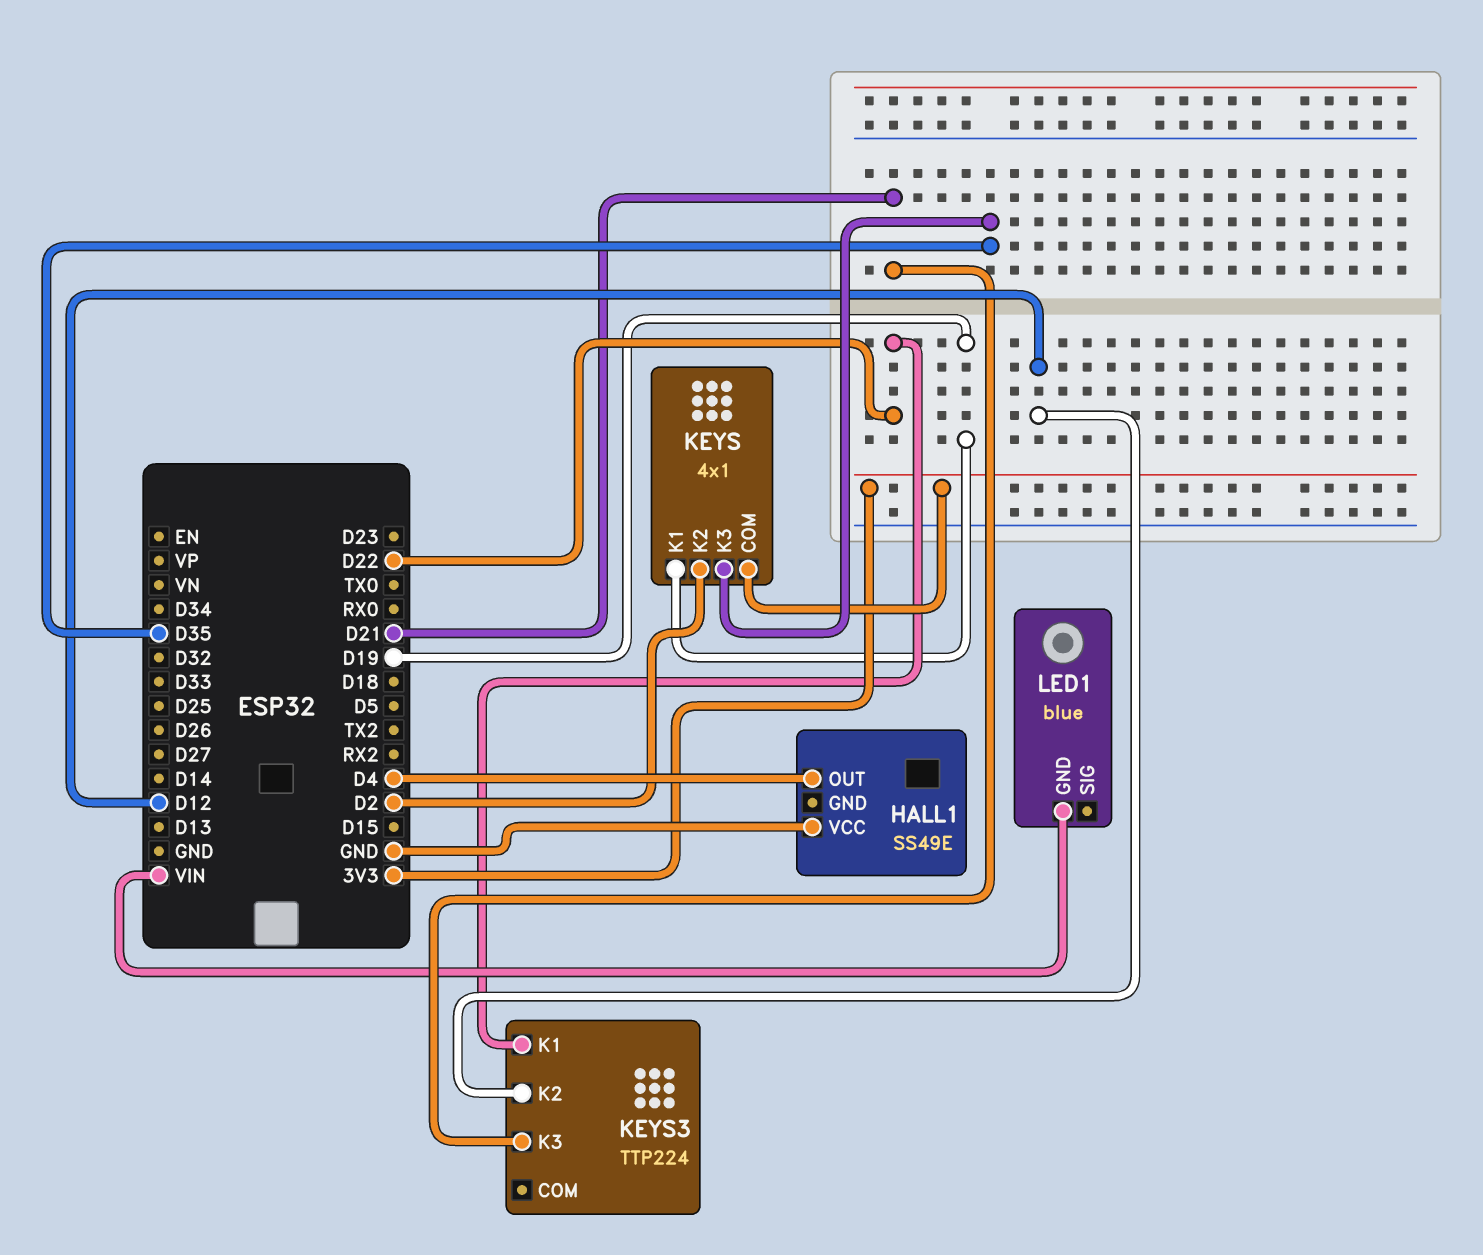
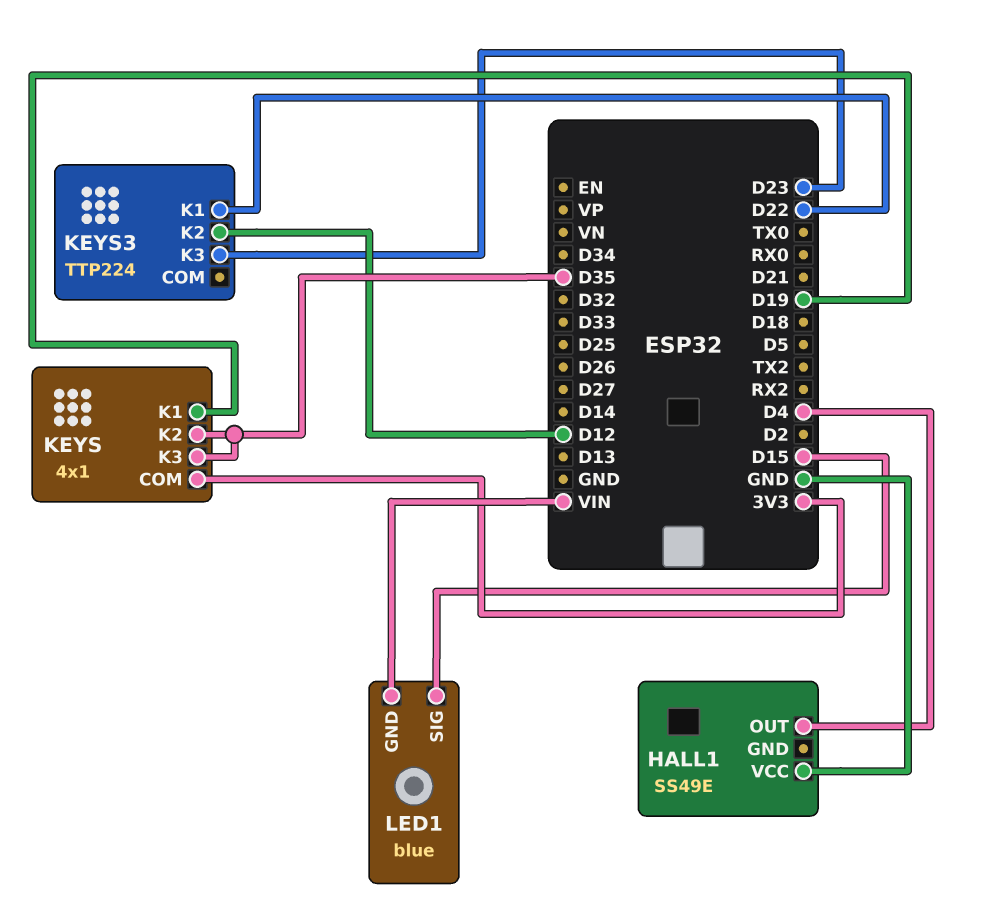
KEYS pin K2: D2 -> D35
KEYS3 pin K3: D21 -> D23
LED1 pin SIG: none -> D15

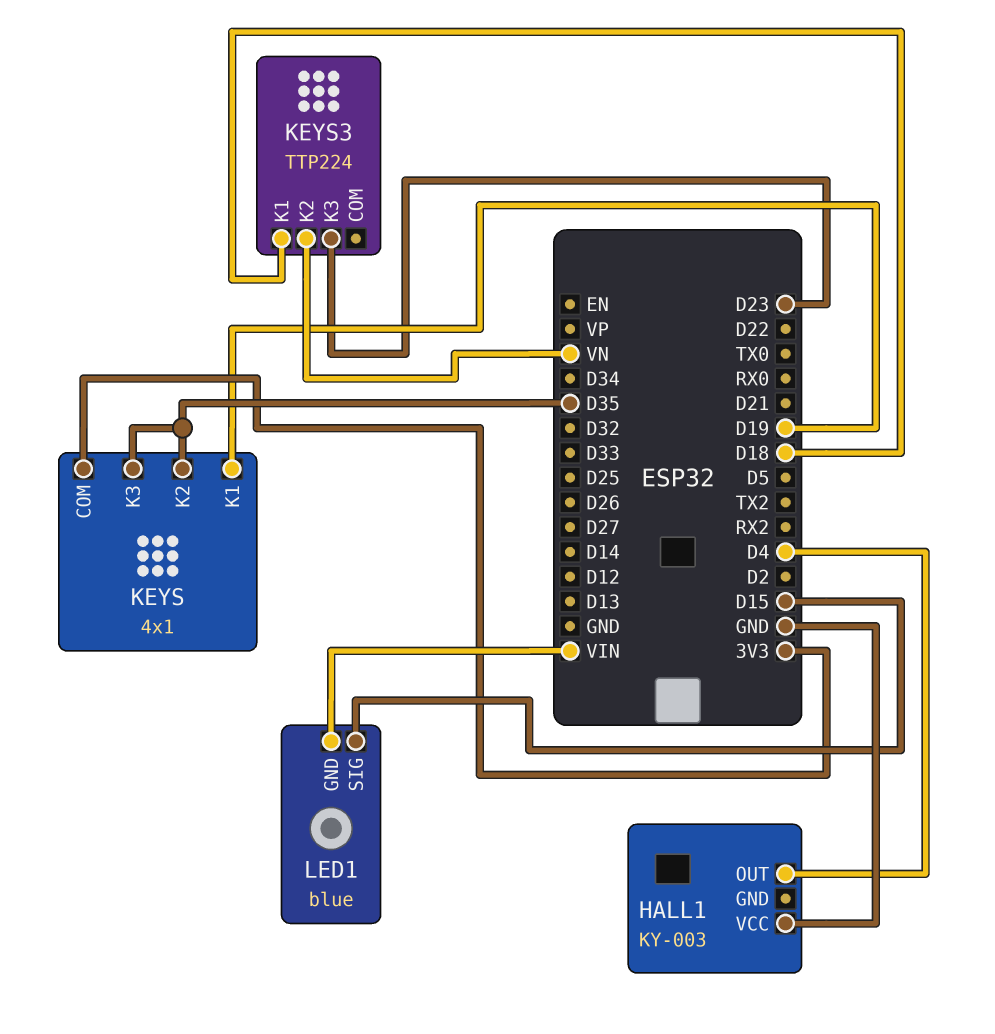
HALL1: SS49E -> KY-003
KEYS3 pin K1: D22 -> D18
KEYS3 pin K2: D12 -> VN

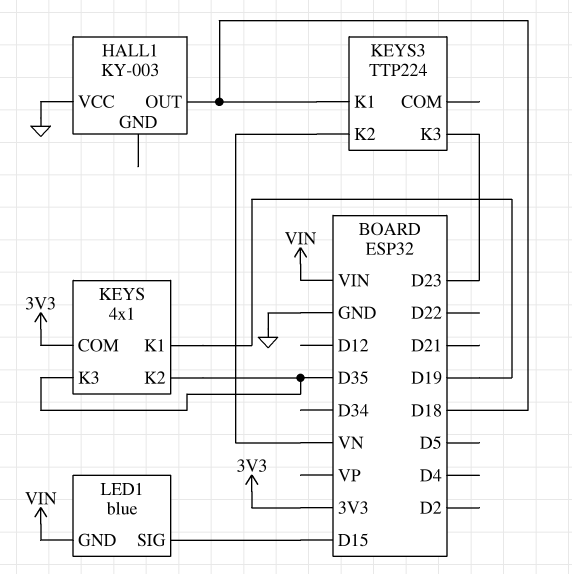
HALL1 pin OUT: D4 -> D18

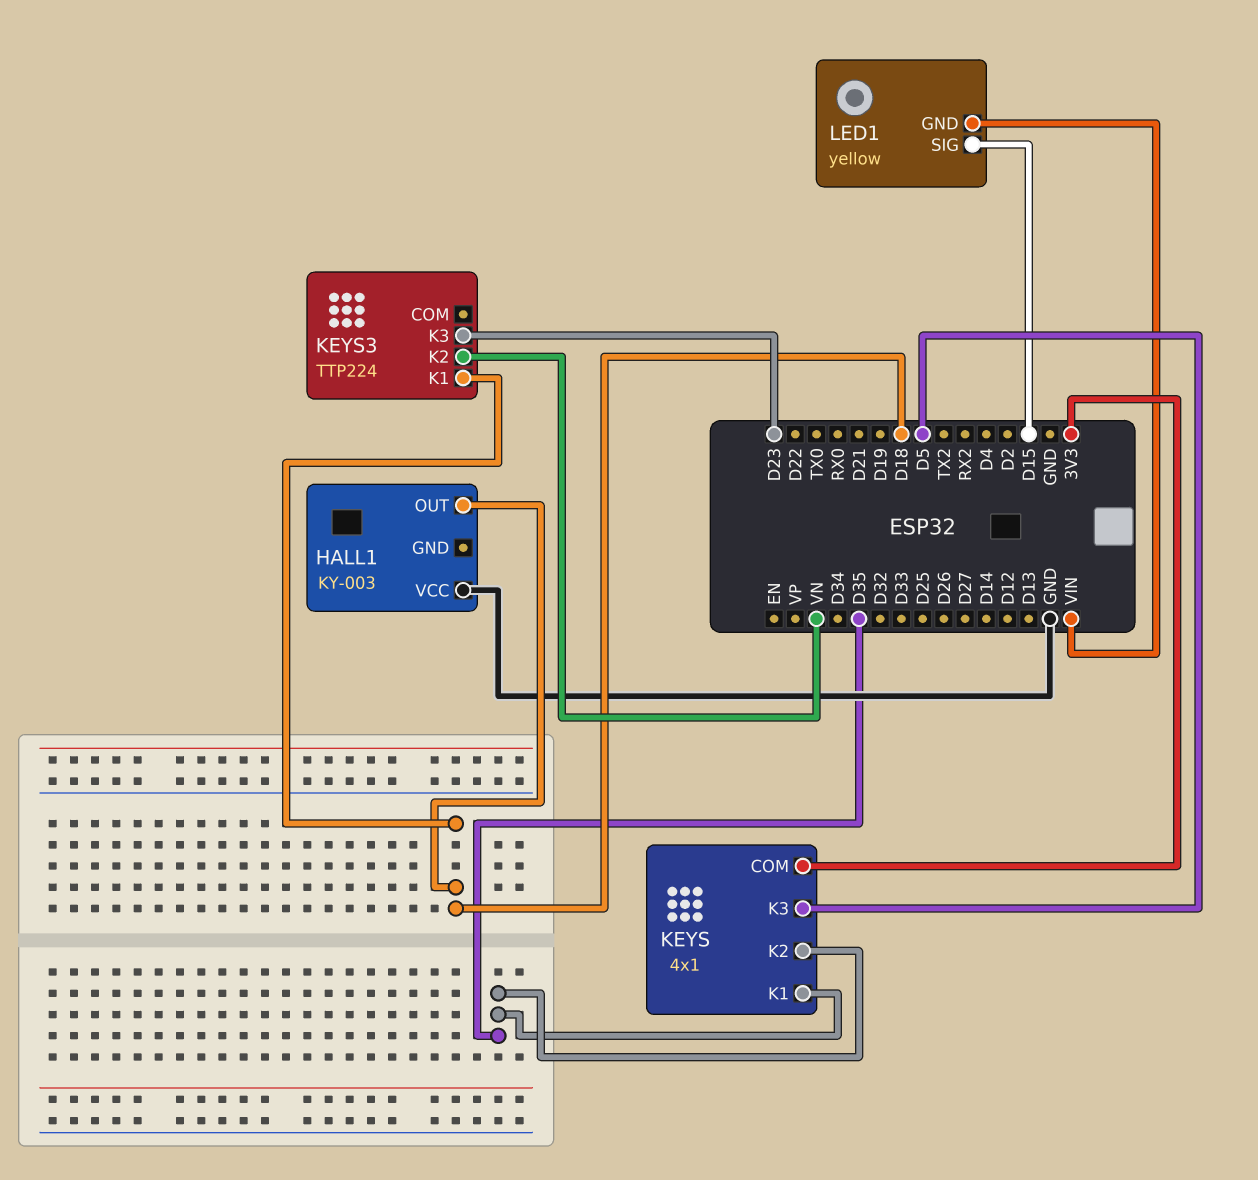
KEYS pin K1: D19 -> D35
KEYS pin K3: D35 -> D5
LED1: blue -> yellow

